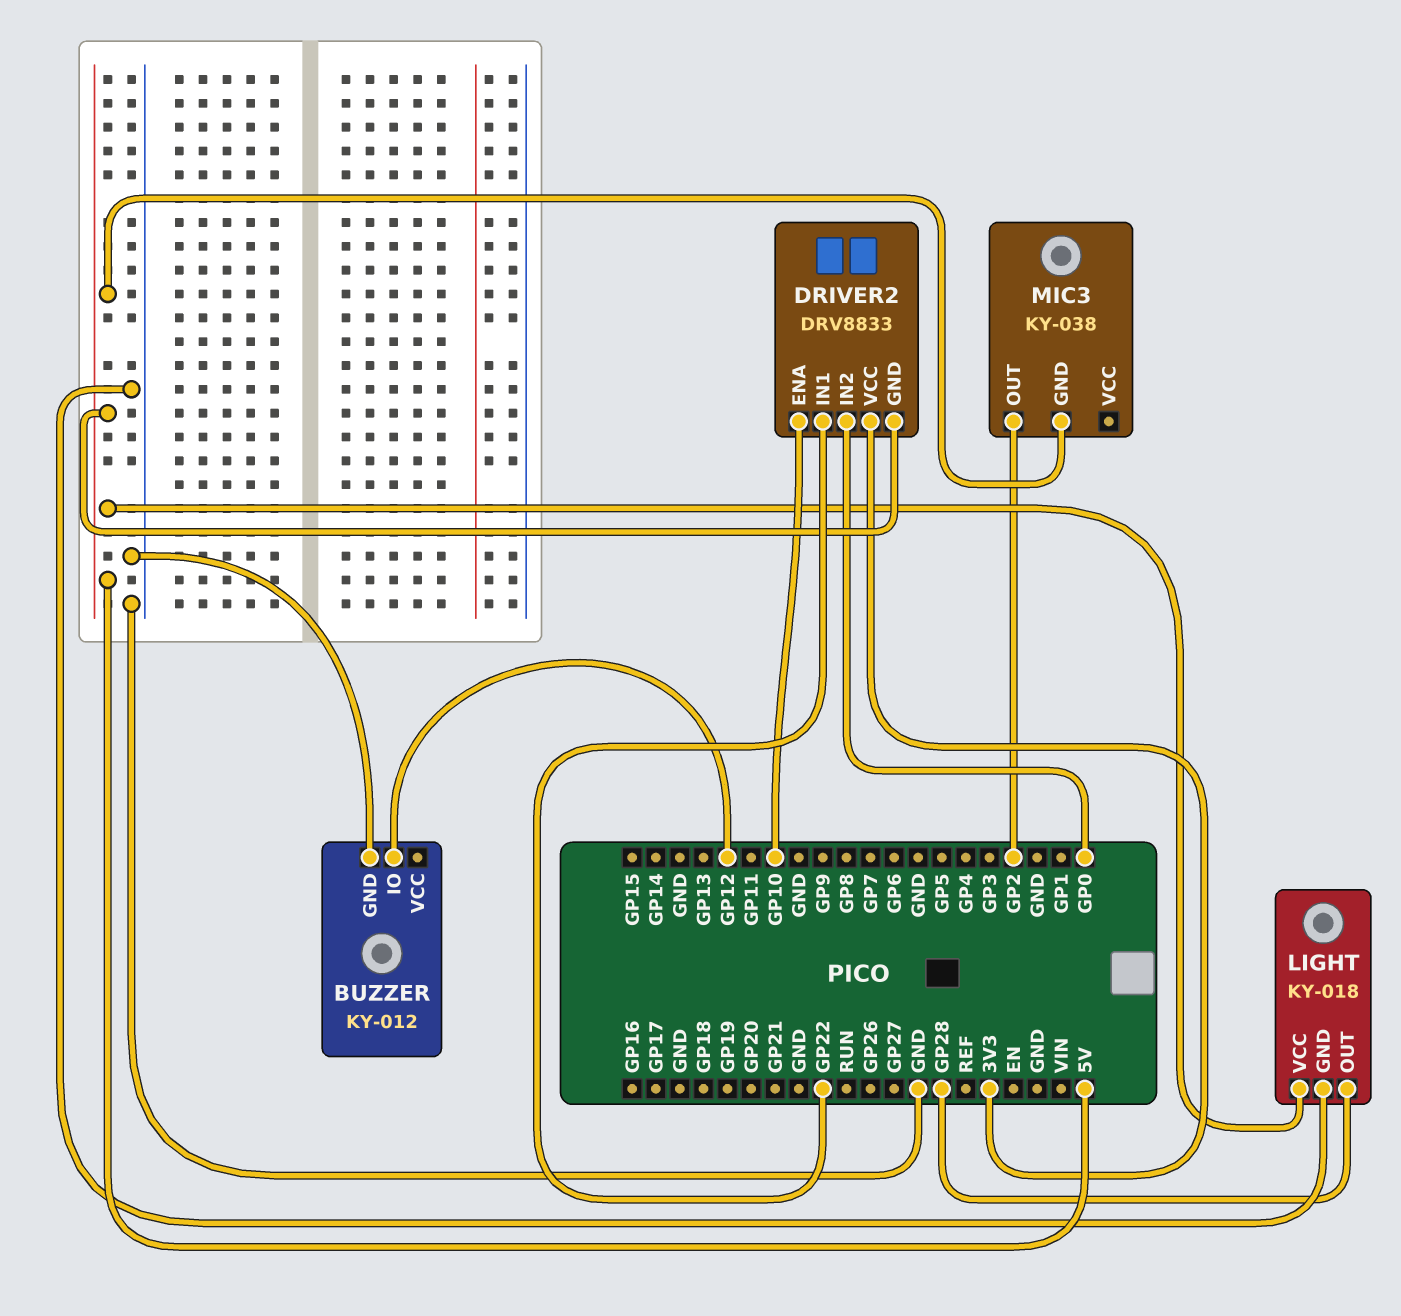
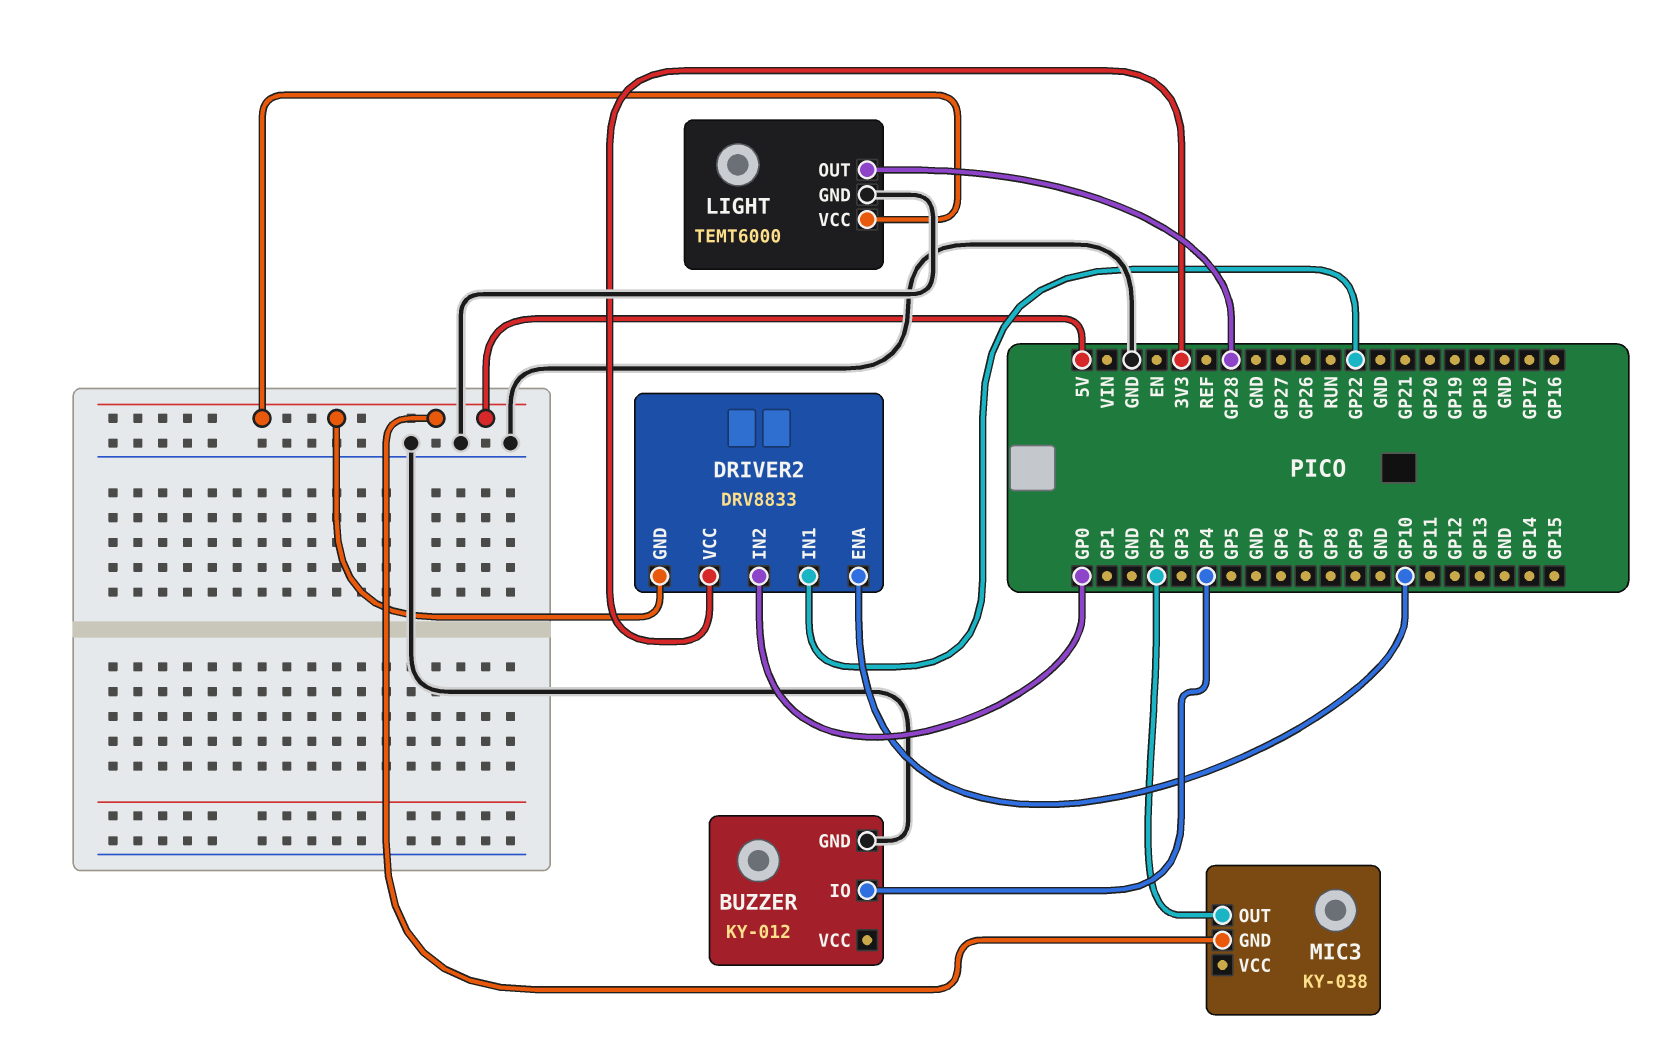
BUZZER pin IO: GP12 -> GP4
LIGHT: KY-018 -> TEMT6000

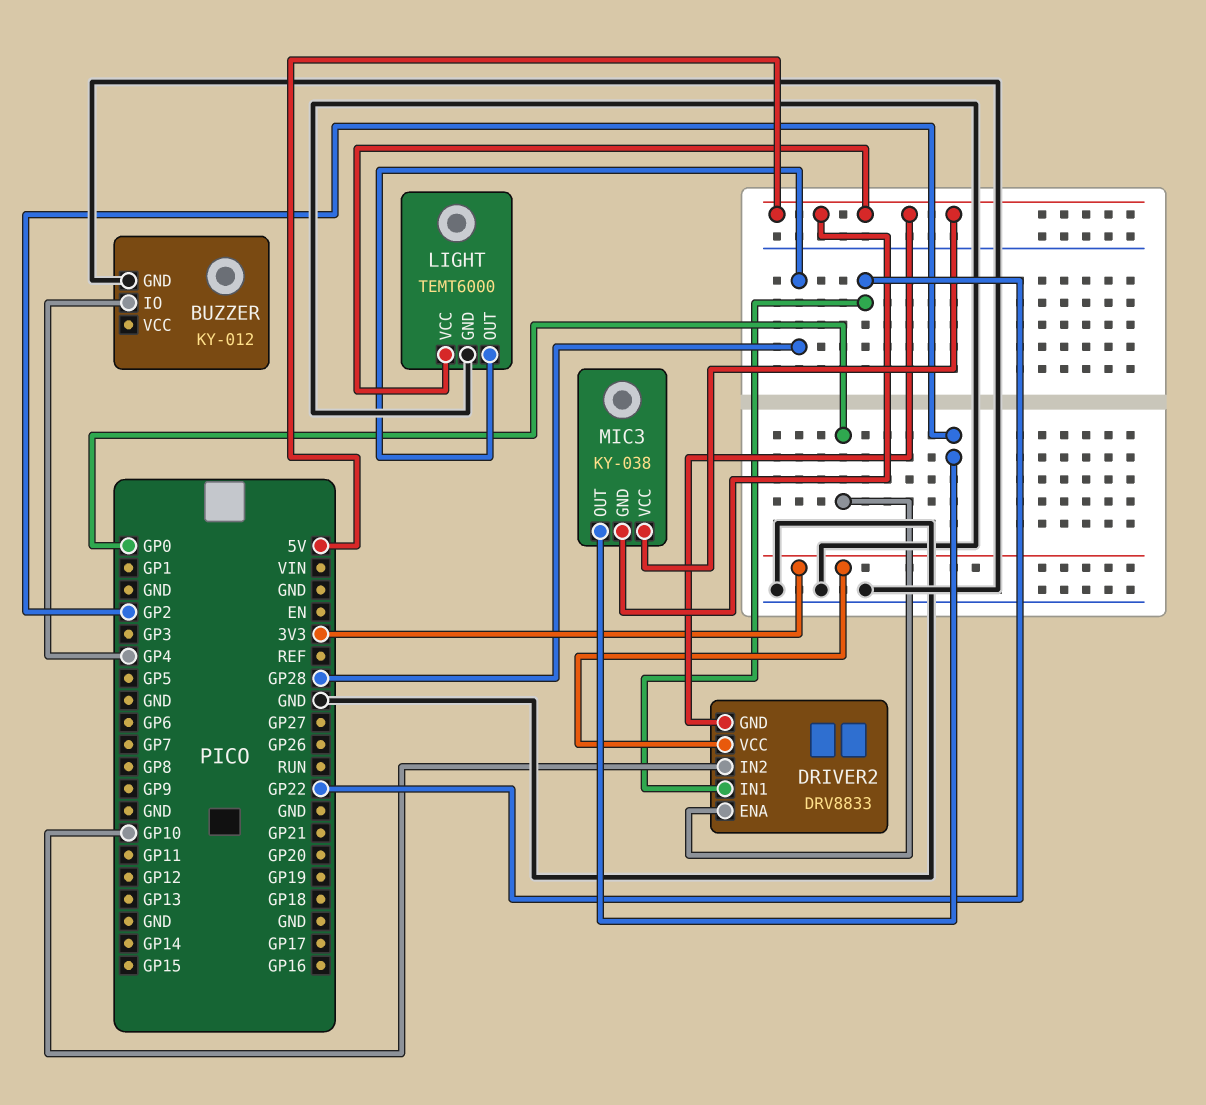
DRIVER2 pin ENA: GP10 -> GP0
DRIVER2 pin IN2: GP0 -> GP10
MIC3 pin VCC: none -> 5V

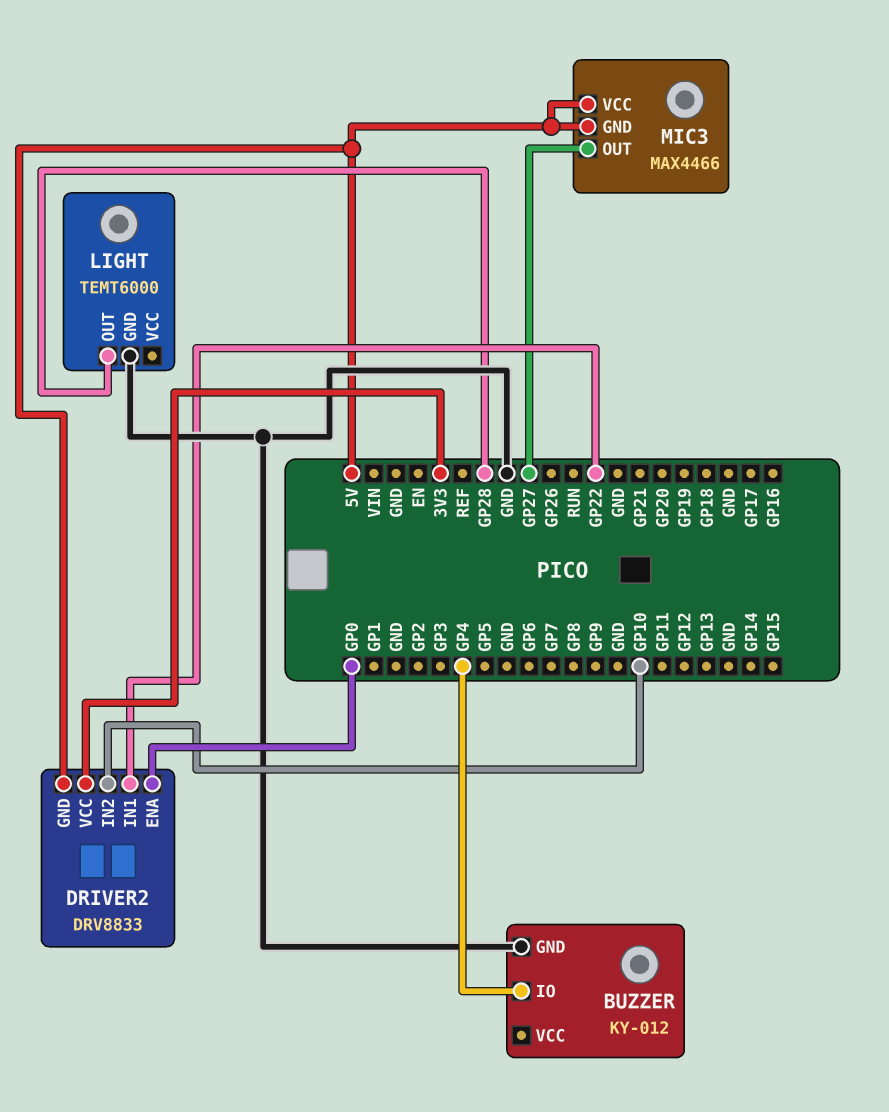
LIGHT pin VCC: 5V -> none
MIC3: KY-038 -> MAX4466
MIC3 pin OUT: GP2 -> GP27

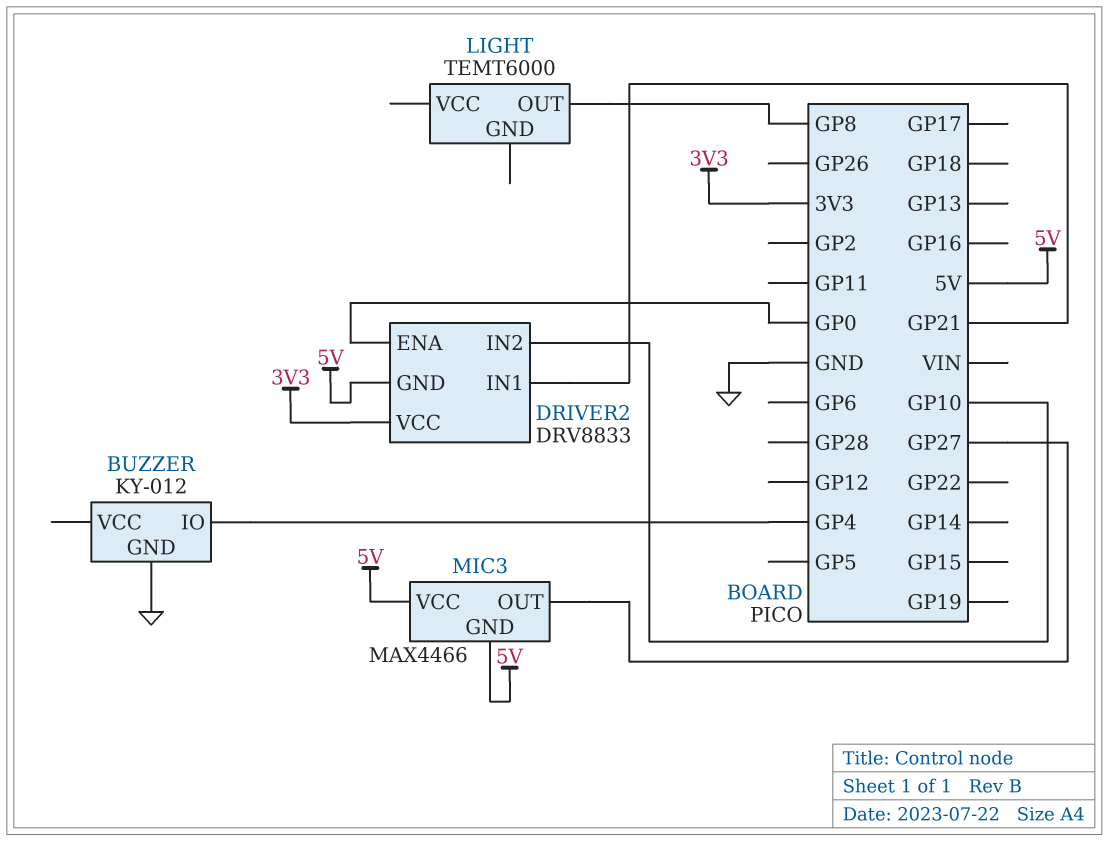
DRIVER2 pin IN1: GP22 -> GP21
LIGHT pin GND: GND -> none
LIGHT pin OUT: GP28 -> GP8

